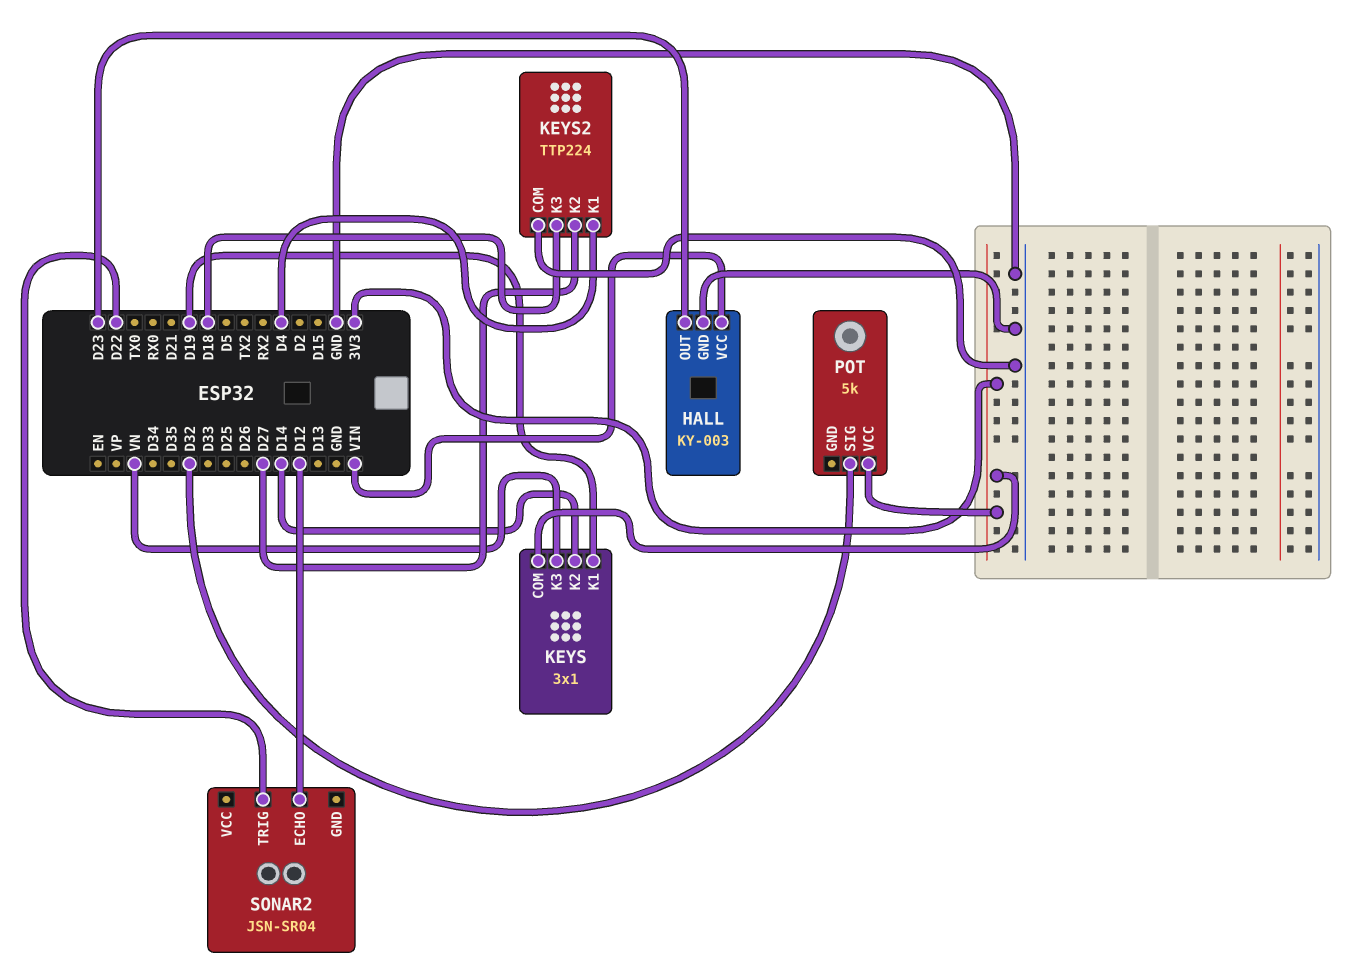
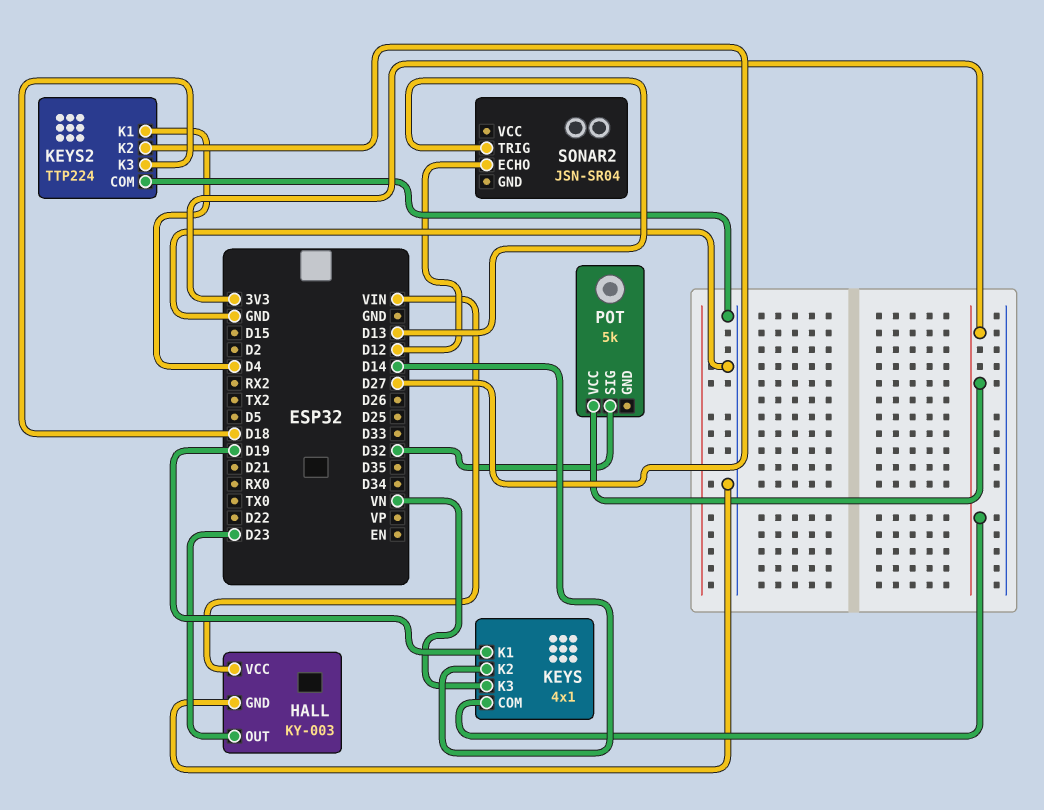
KEYS: 3x1 -> 4x1
SONAR2 pin TRIG: D22 -> D13

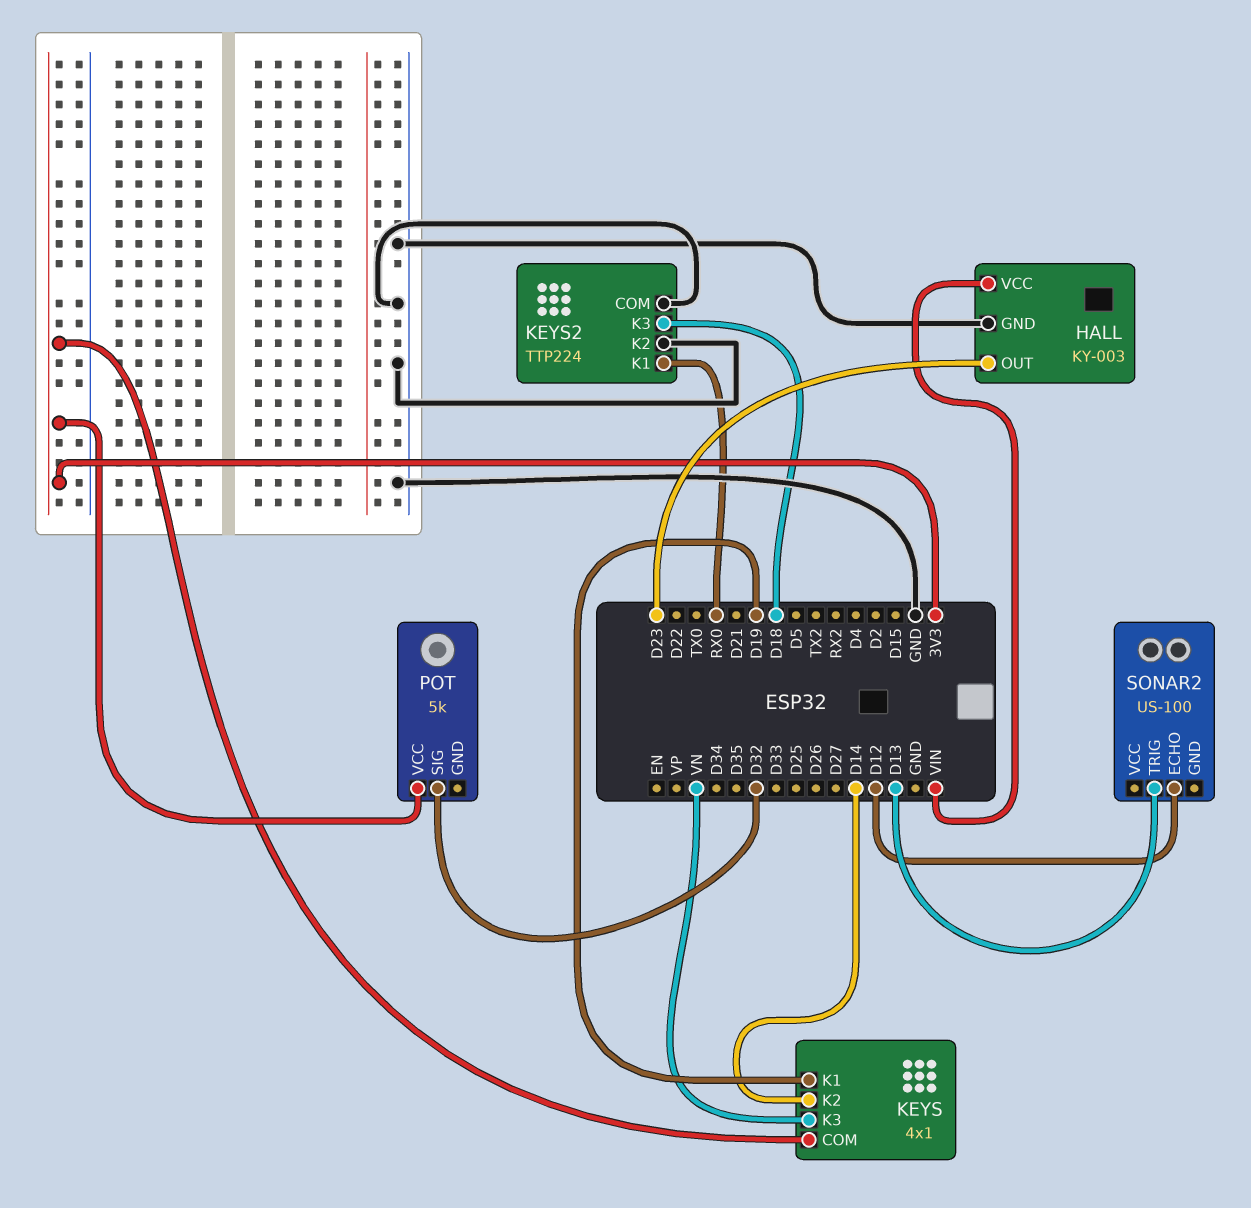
KEYS2 pin K1: D4 -> RX0
KEYS2 pin K2: D27 -> GND
SONAR2: JSN-SR04 -> US-100

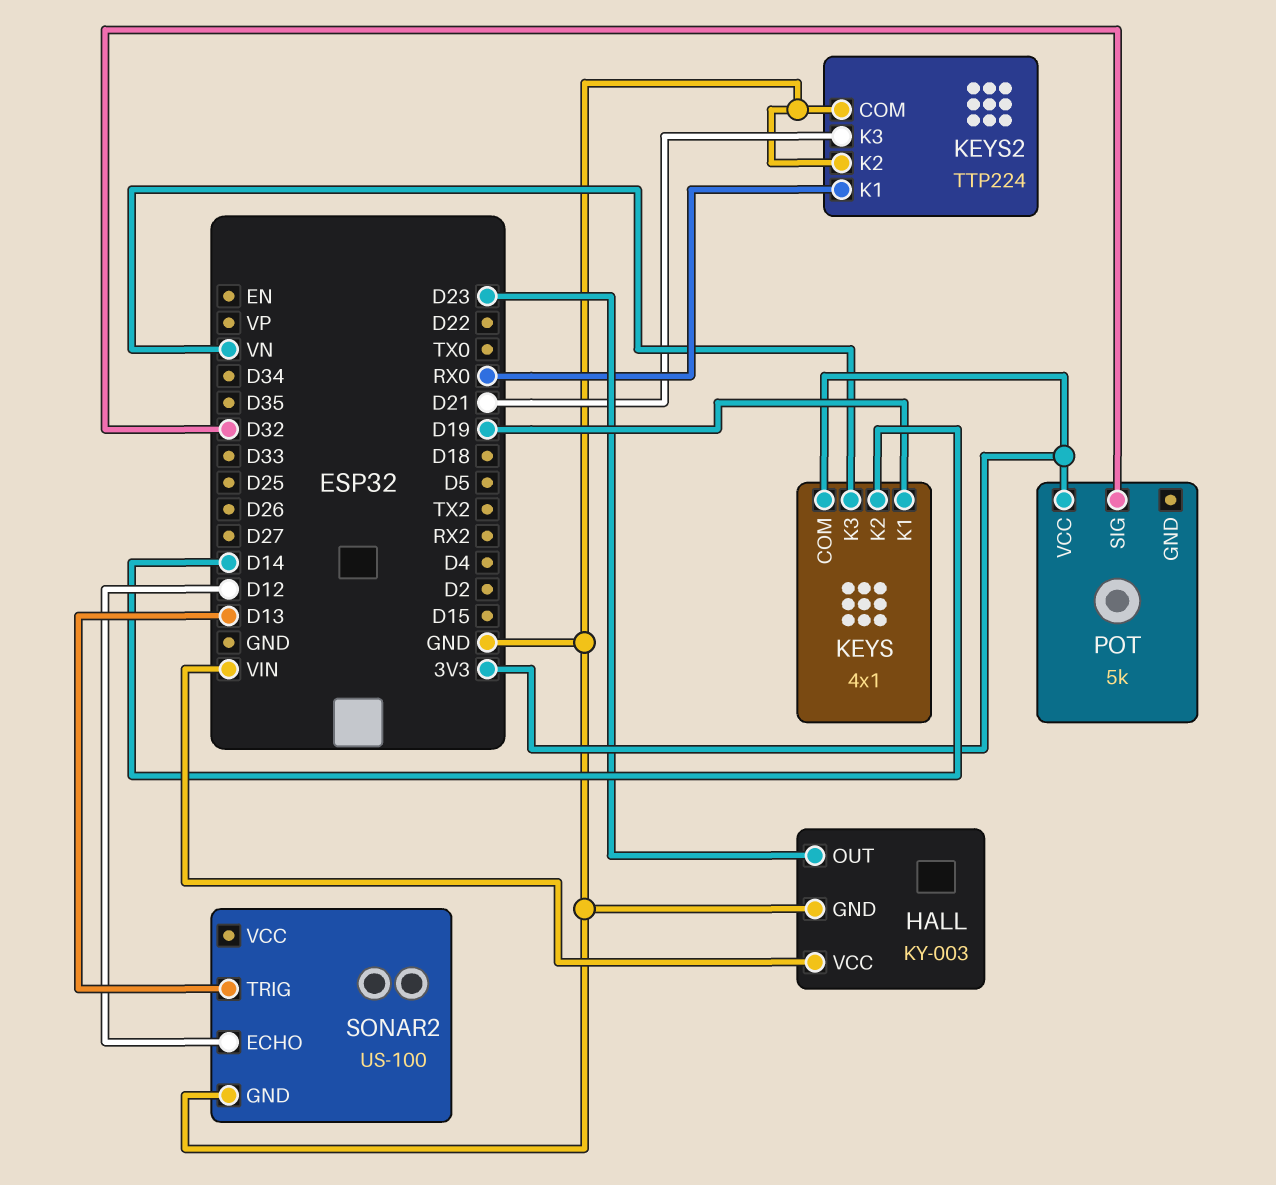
KEYS2 pin K3: D18 -> D21
SONAR2 pin GND: none -> GND

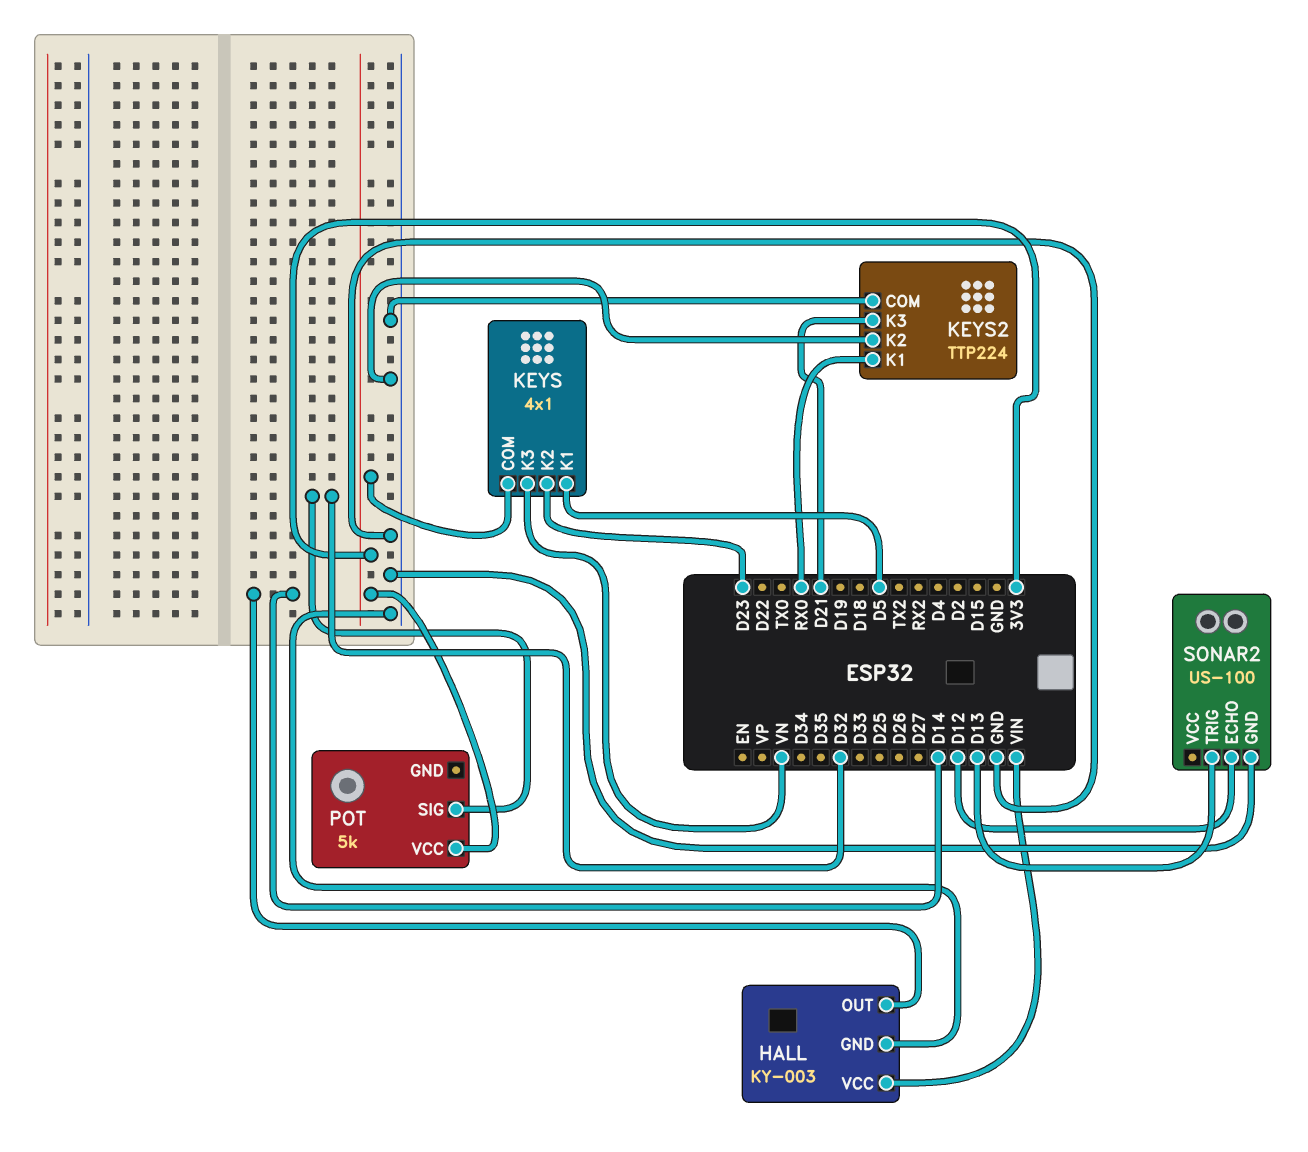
HALL pin OUT: D23 -> D14
KEYS pin K1: D19 -> D5
KEYS pin K2: D14 -> D23

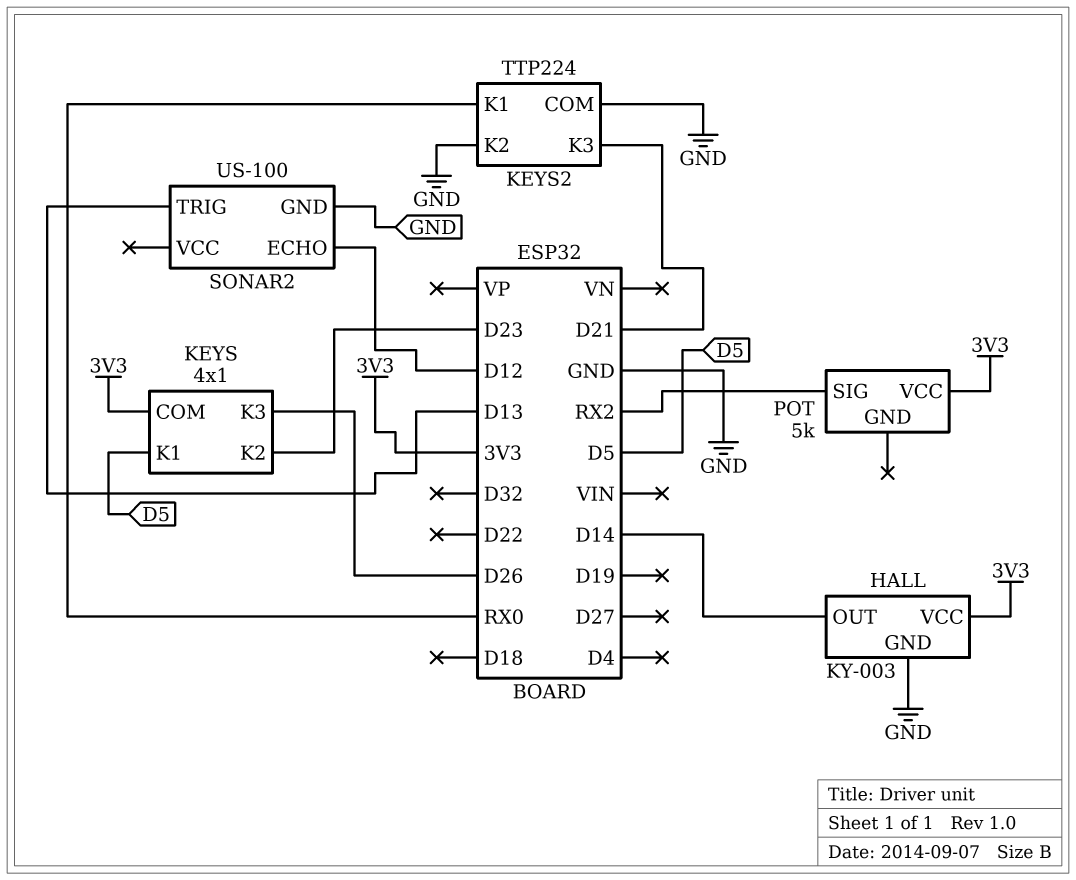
HALL pin VCC: VIN -> 3V3
KEYS pin K3: VN -> D26
POT pin SIG: D32 -> RX2

